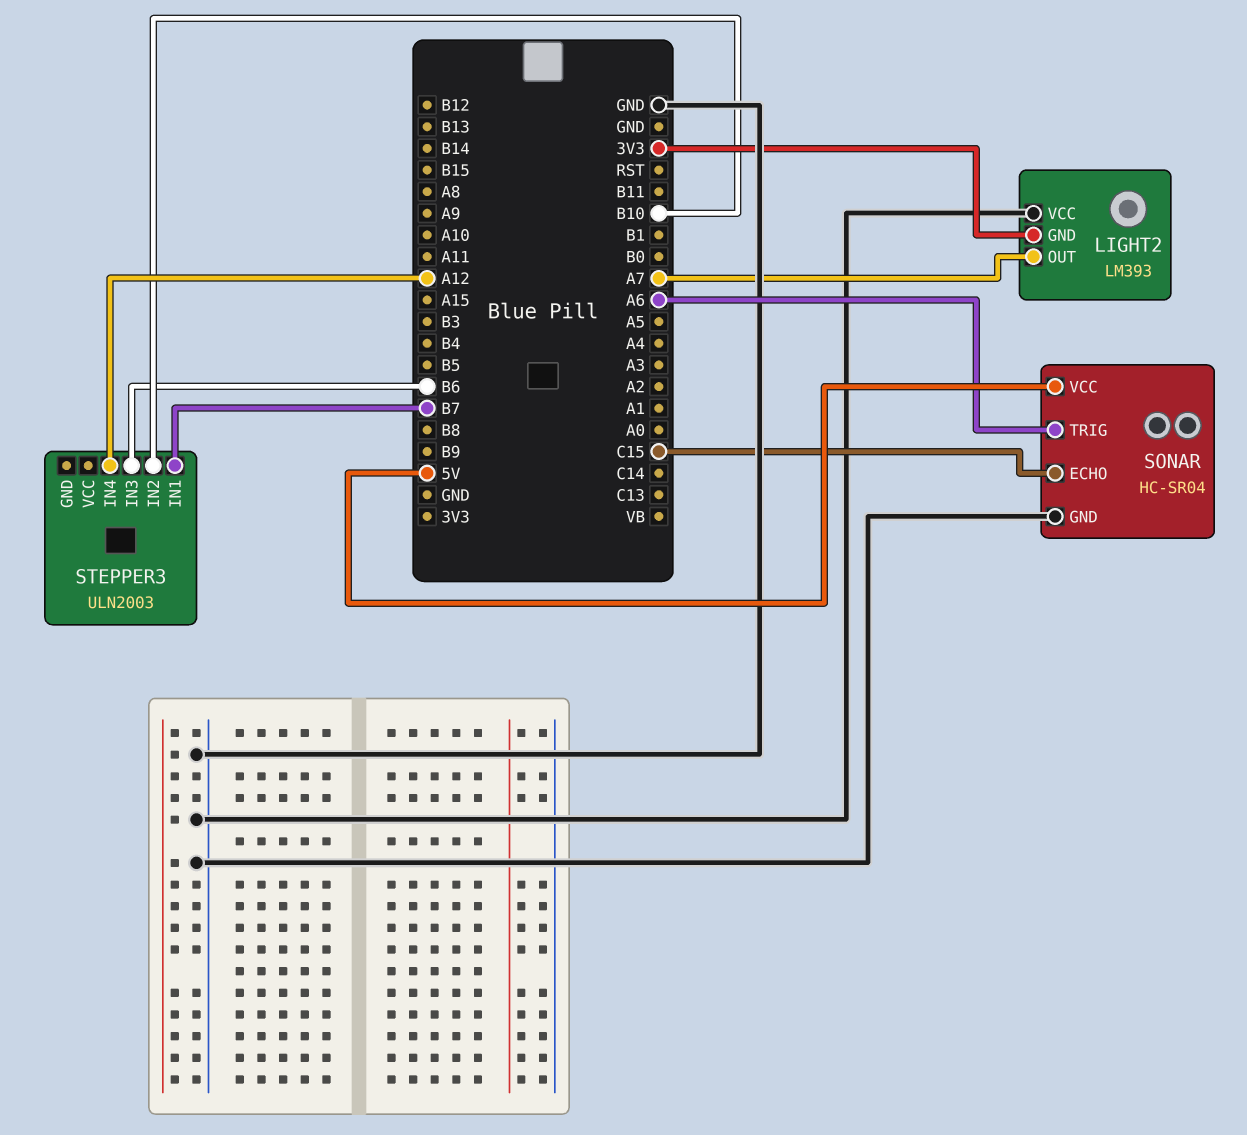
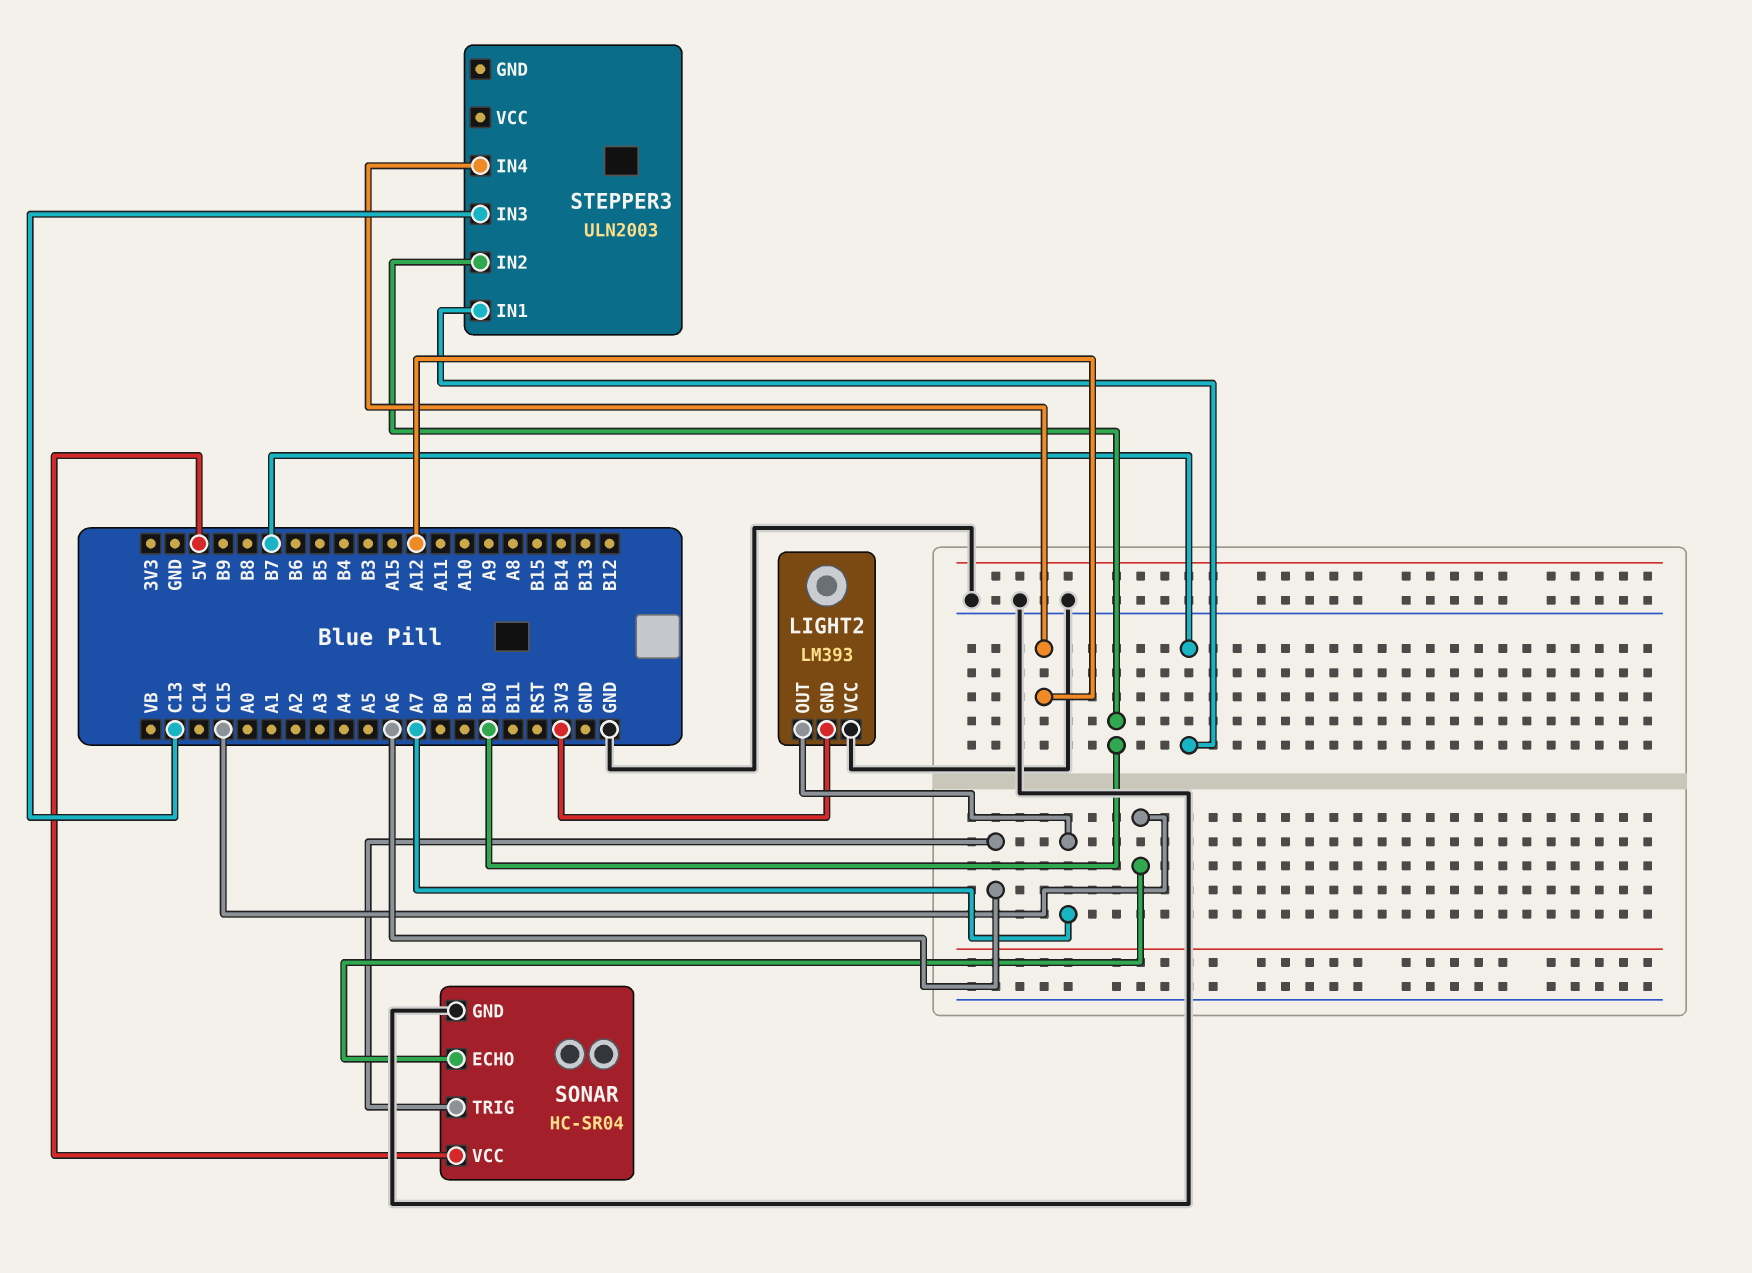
STEPPER3 pin IN3: B6 -> C13

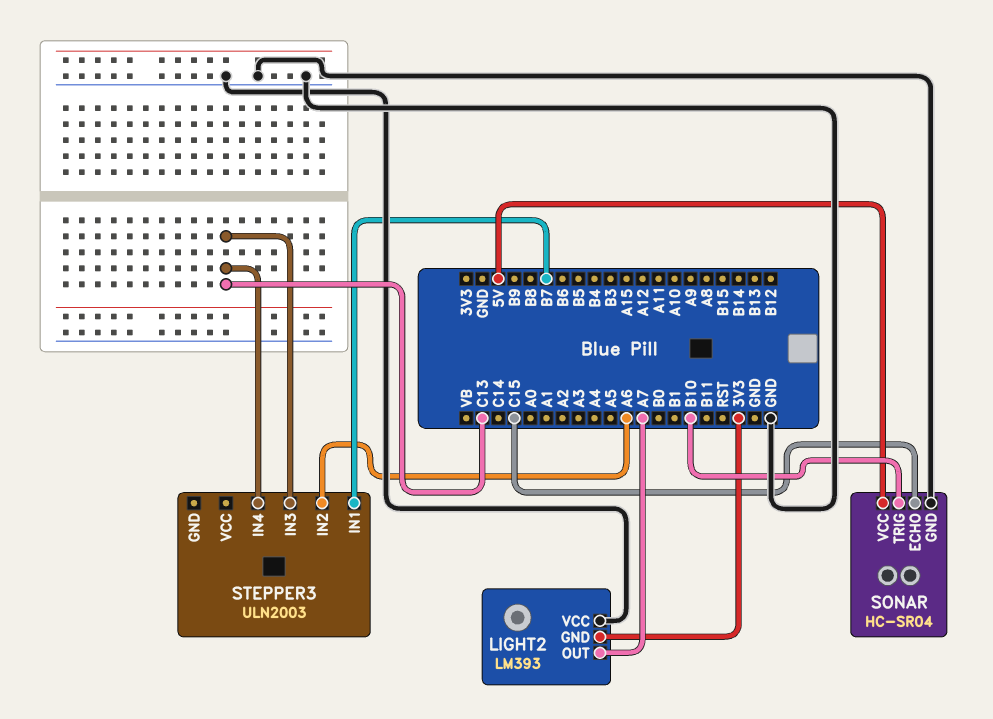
SONAR pin TRIG: A6 -> B10
STEPPER3 pin IN2: B10 -> A6
STEPPER3 pin IN4: A12 -> C13

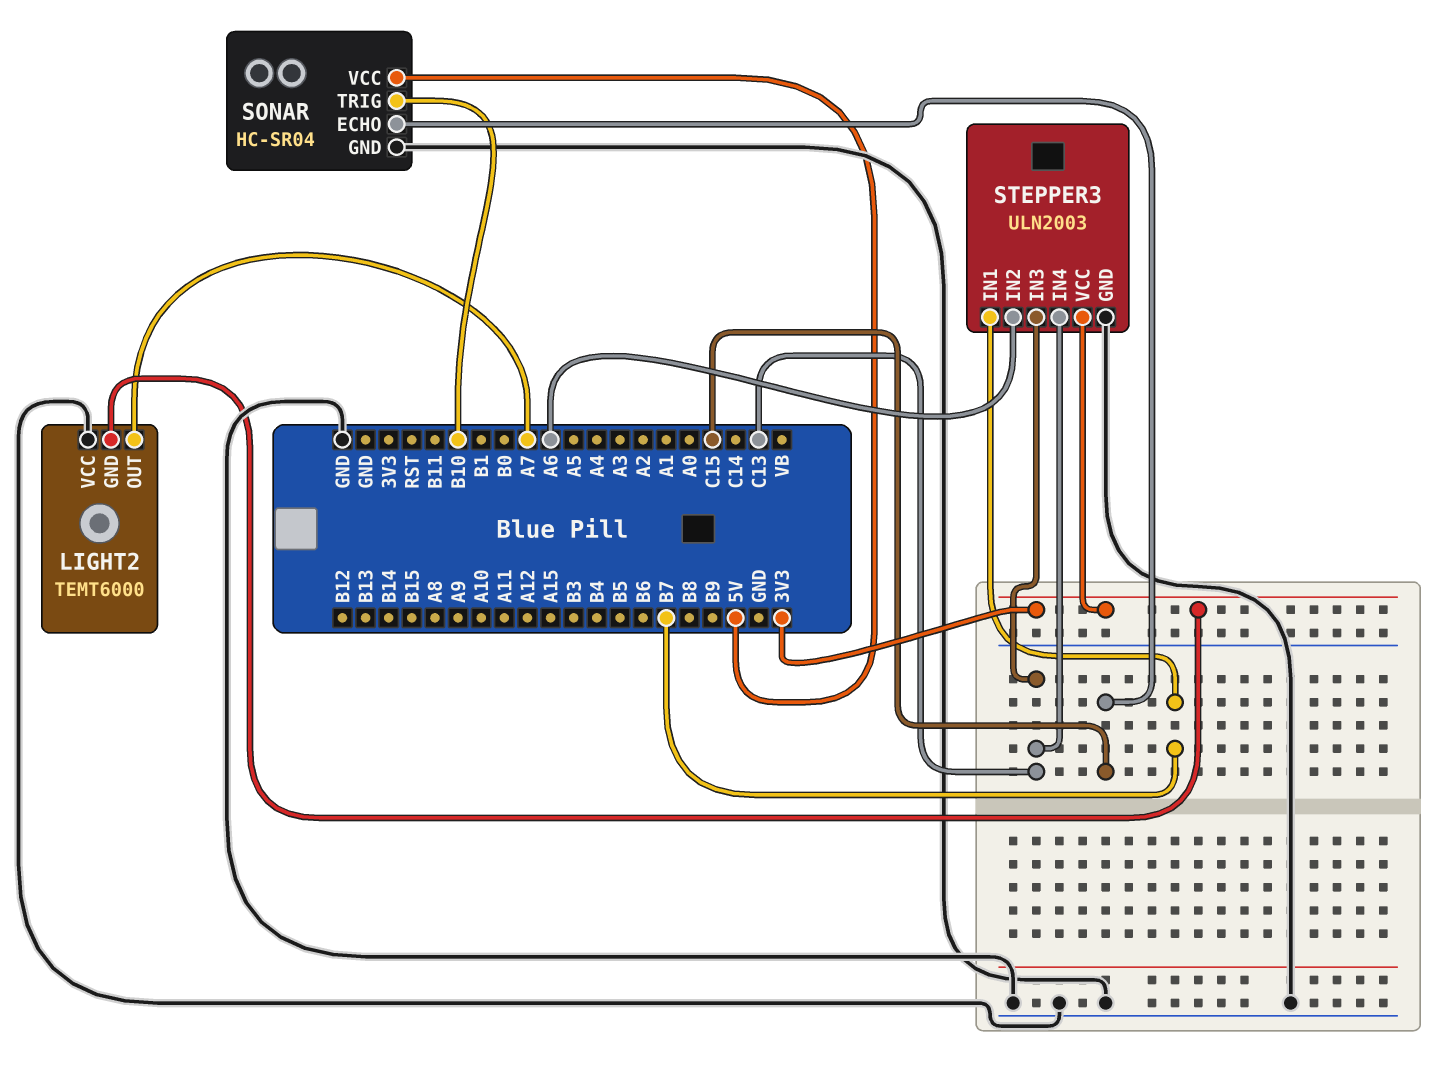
LIGHT2: LM393 -> TEMT6000
STEPPER3 pin GND: none -> GND
STEPPER3 pin VCC: none -> 3V3

